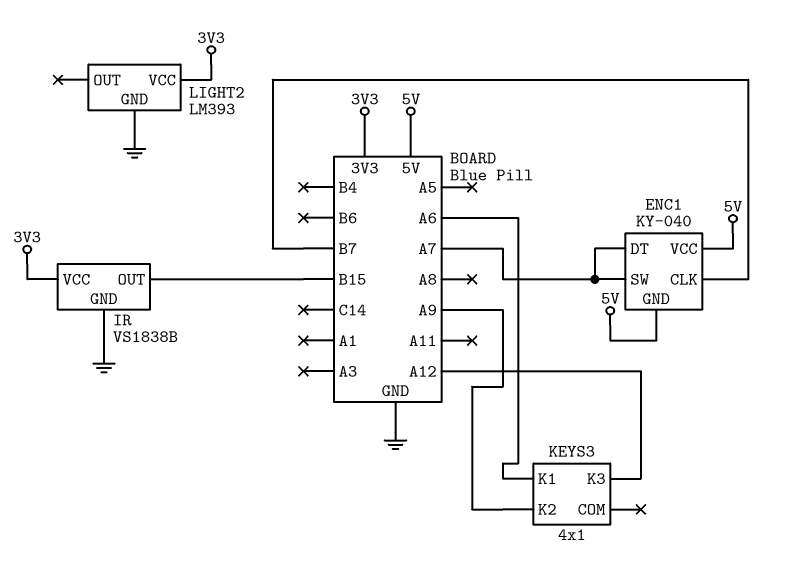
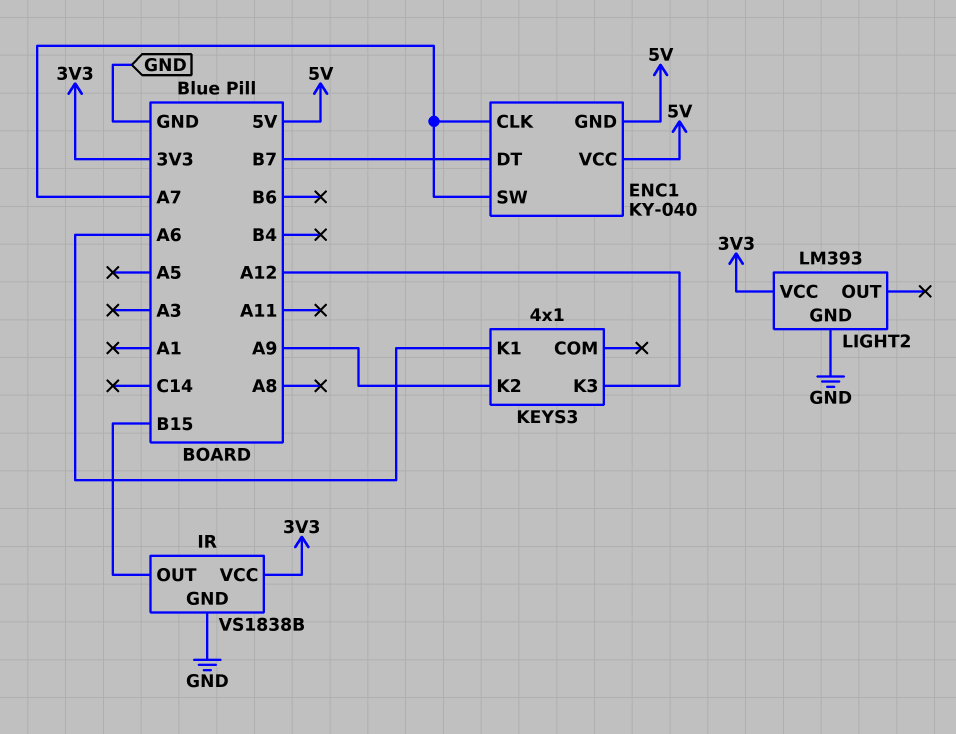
ENC1 pin CLK: B7 -> A7
ENC1 pin DT: A7 -> B7

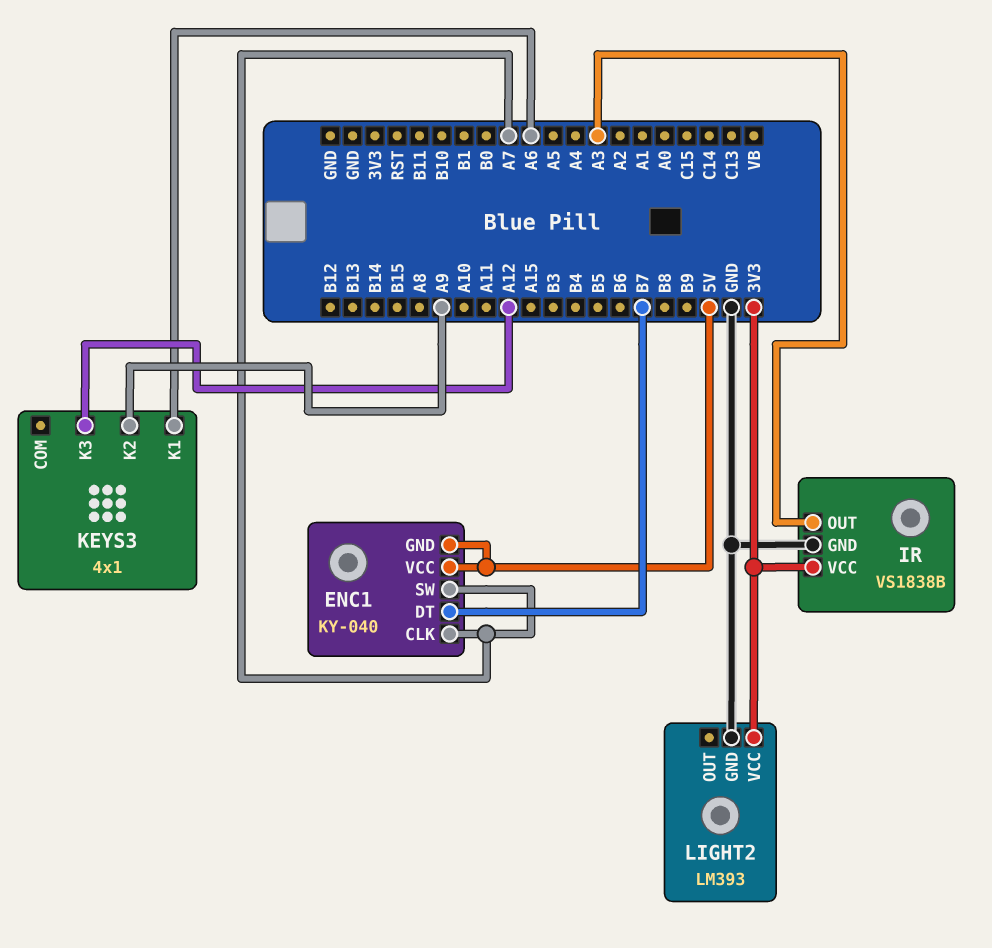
IR pin OUT: B15 -> A3

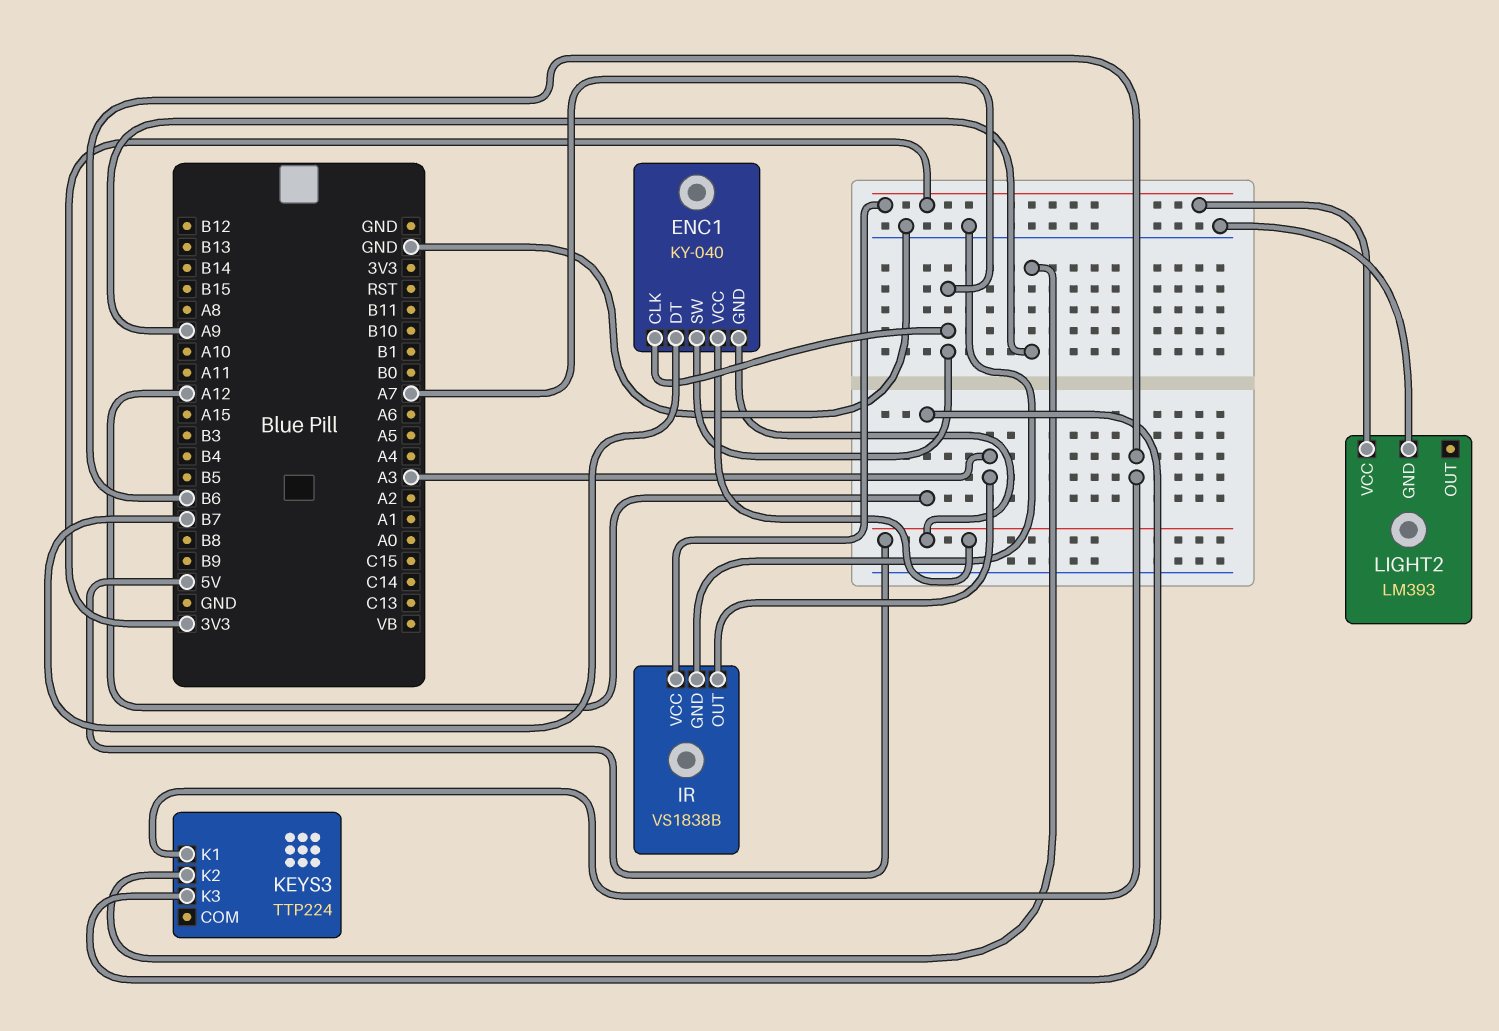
KEYS3: 4x1 -> TTP224
KEYS3 pin K1: A6 -> B6

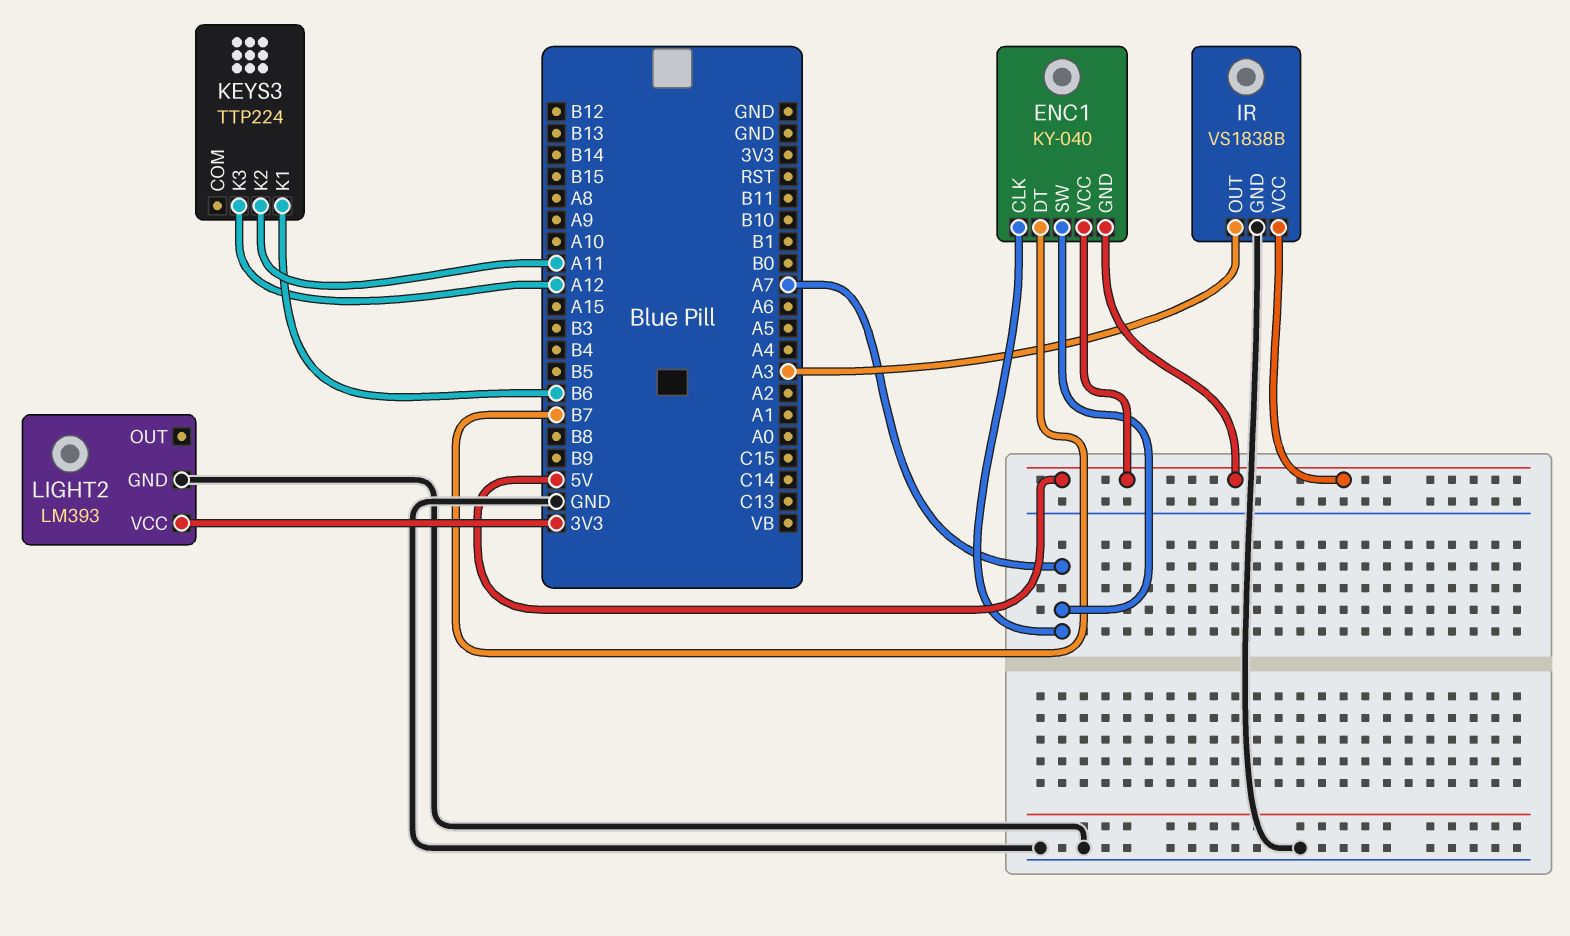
IR pin VCC: 3V3 -> 5V
KEYS3 pin K2: A9 -> A11

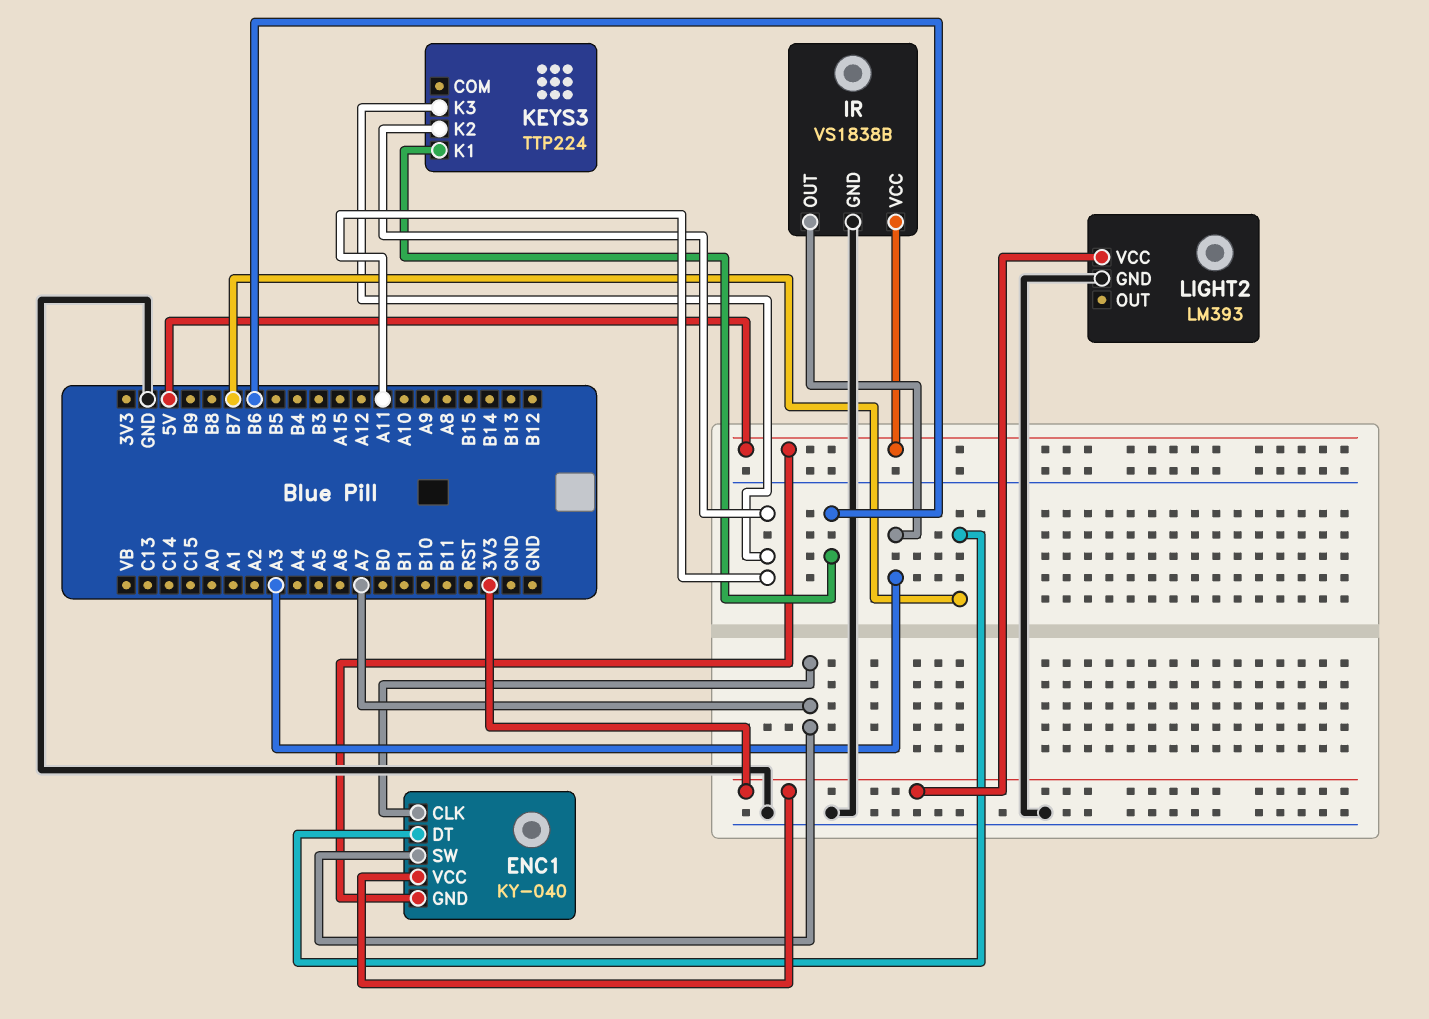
ENC1 pin VCC: 5V -> 3V3
KEYS3 pin K3: A12 -> A11

